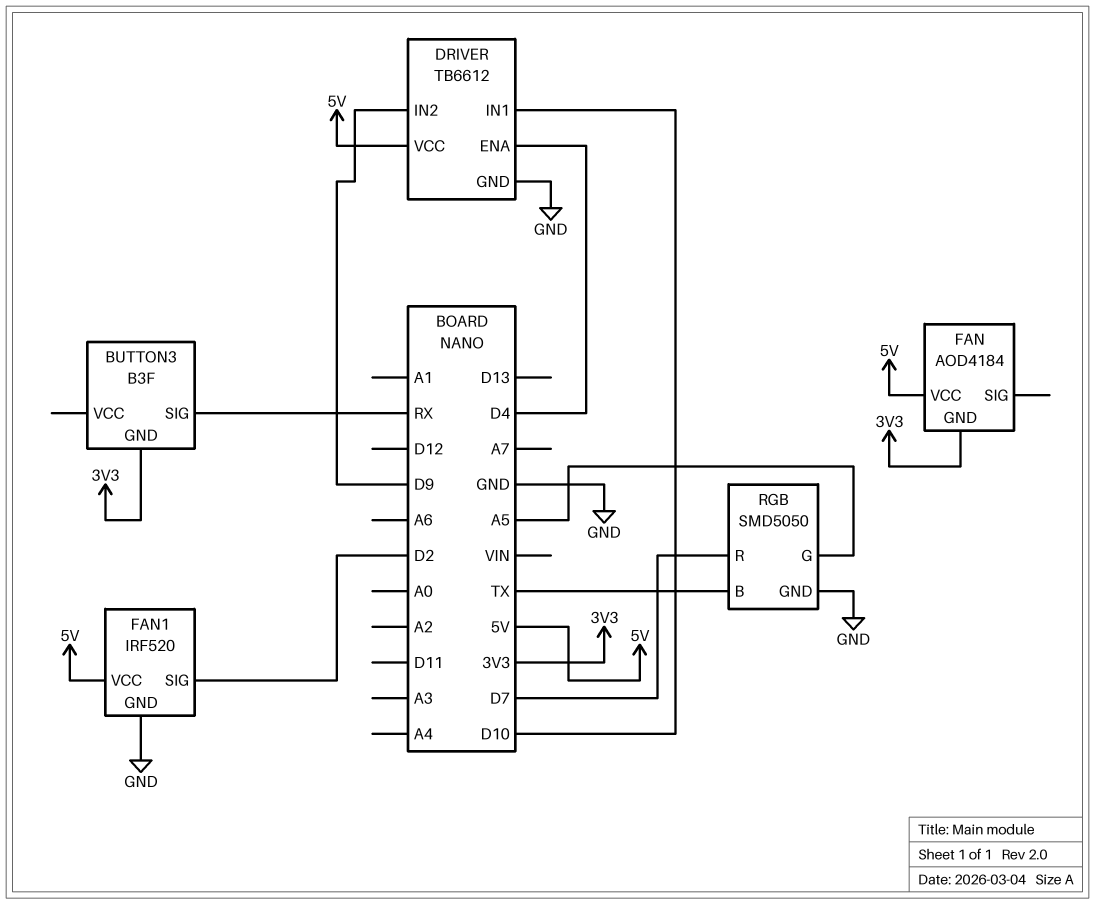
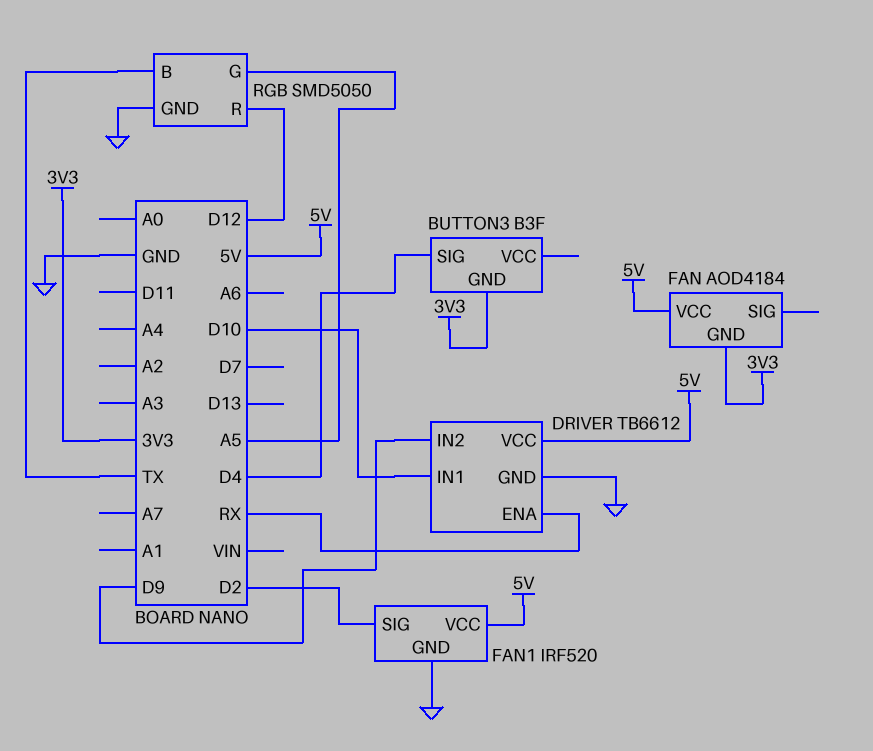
BUTTON3 pin SIG: RX -> D4
DRIVER pin ENA: D4 -> RX
RGB pin R: D7 -> D12

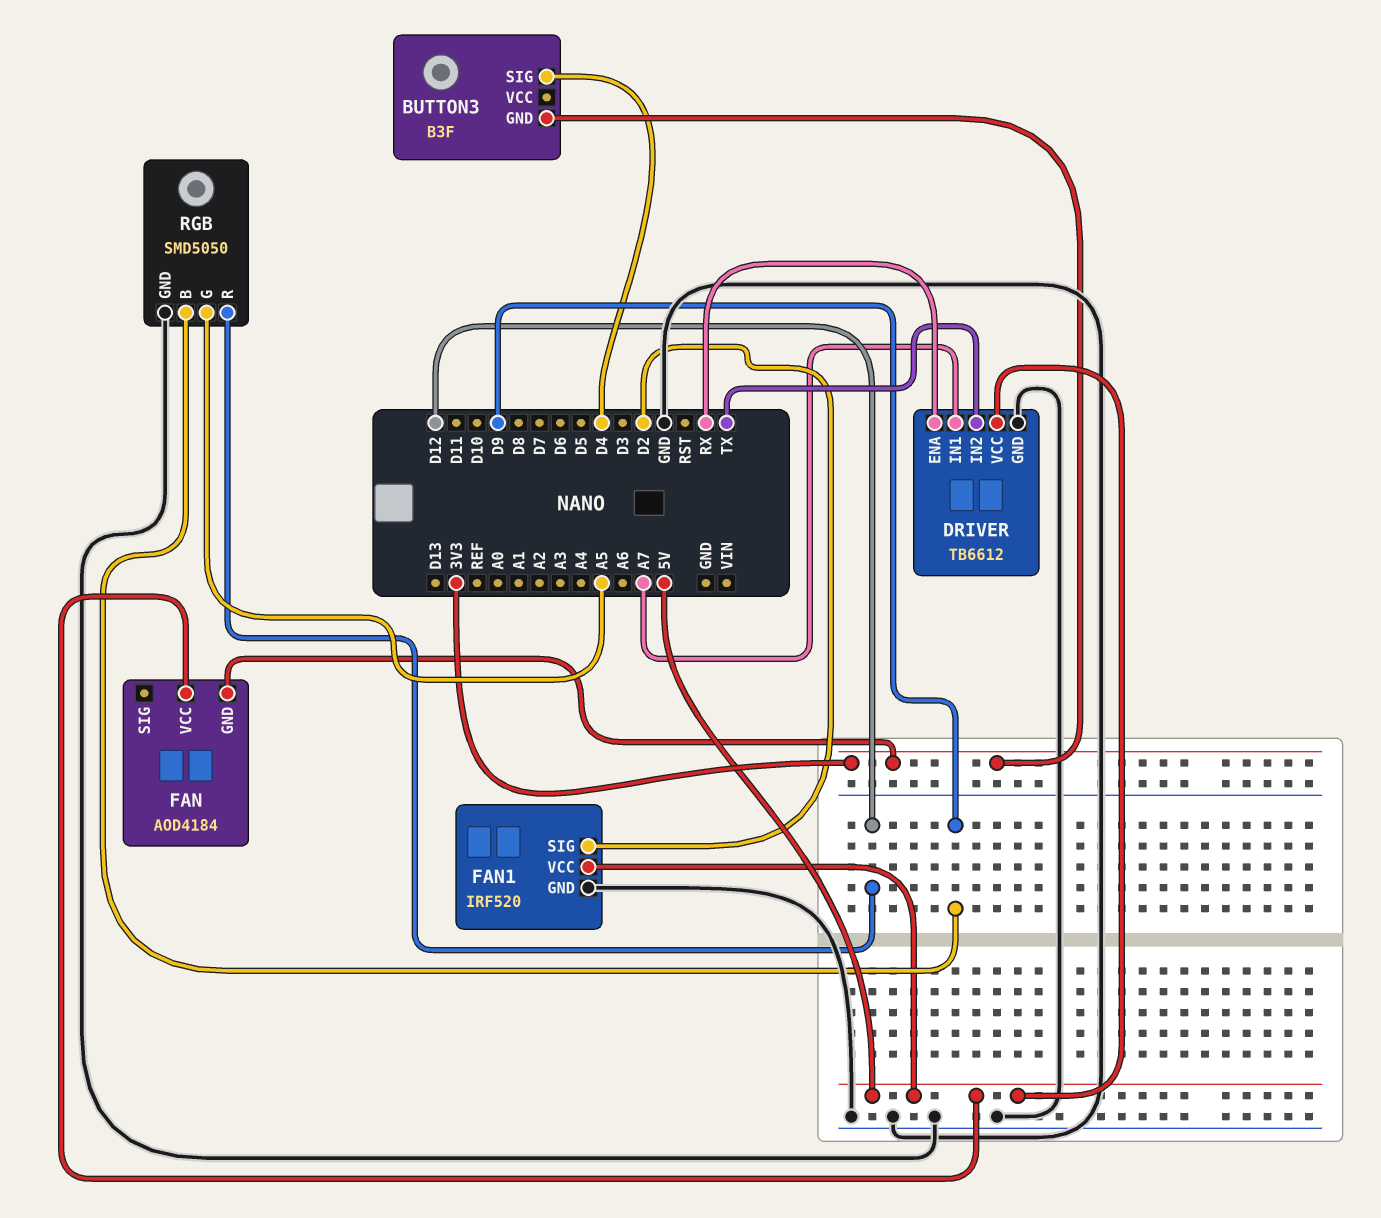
DRIVER pin IN1: D10 -> A7
DRIVER pin IN2: D9 -> TX
RGB pin B: TX -> D9

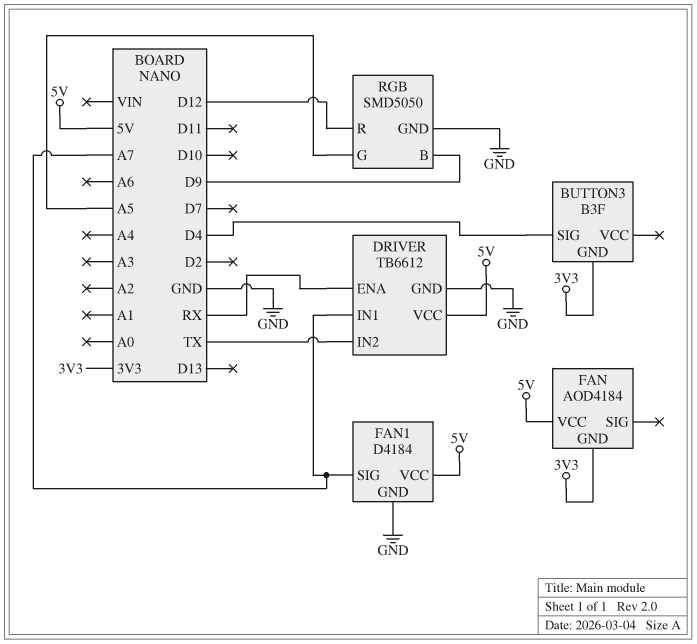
FAN1: IRF520 -> D4184
FAN1 pin SIG: D2 -> A7

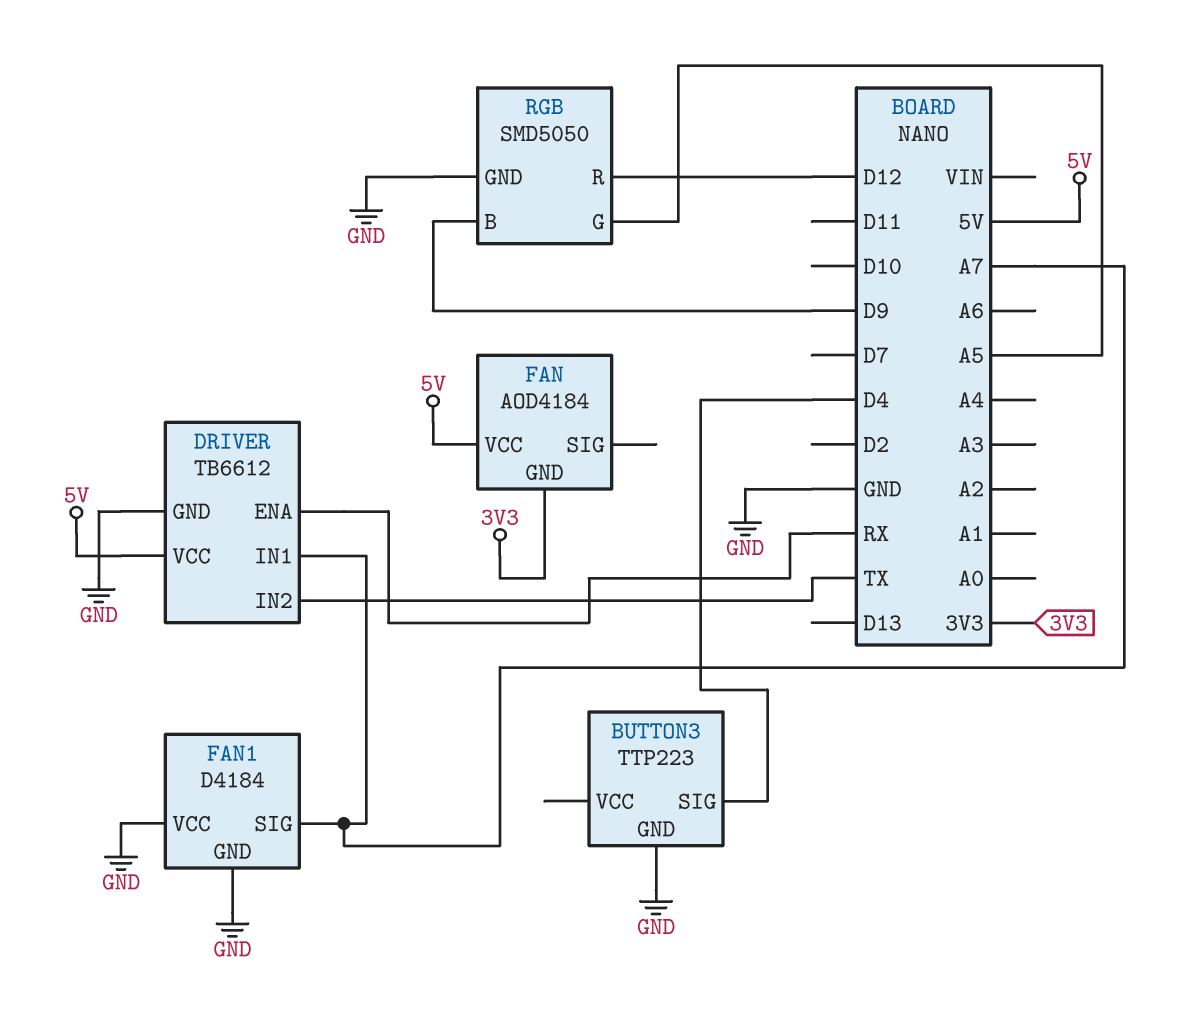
BUTTON3: B3F -> TTP223
BUTTON3 pin GND: 3V3 -> GND
FAN1 pin VCC: 5V -> GND

